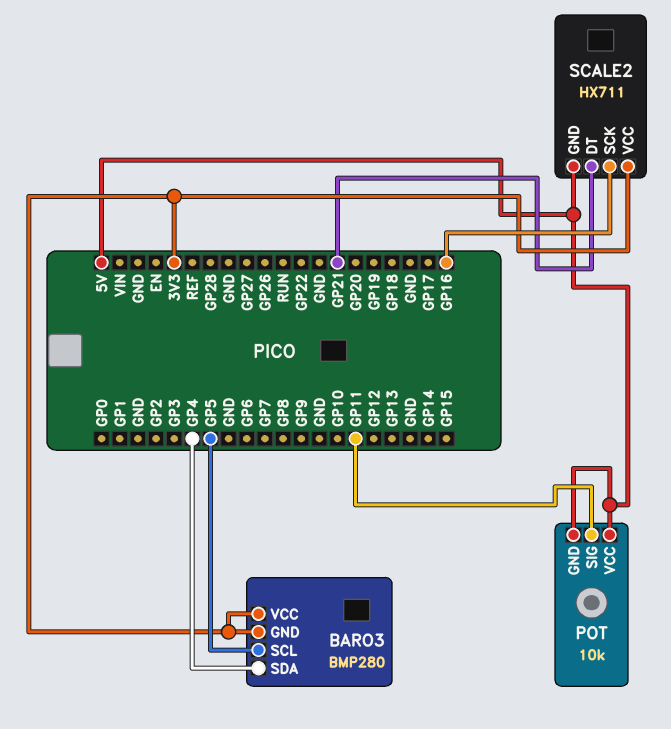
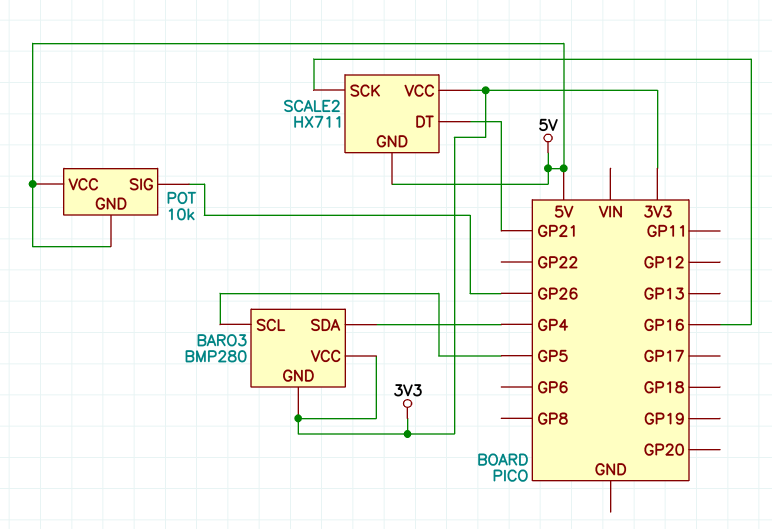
POT pin SIG: GP11 -> GP26

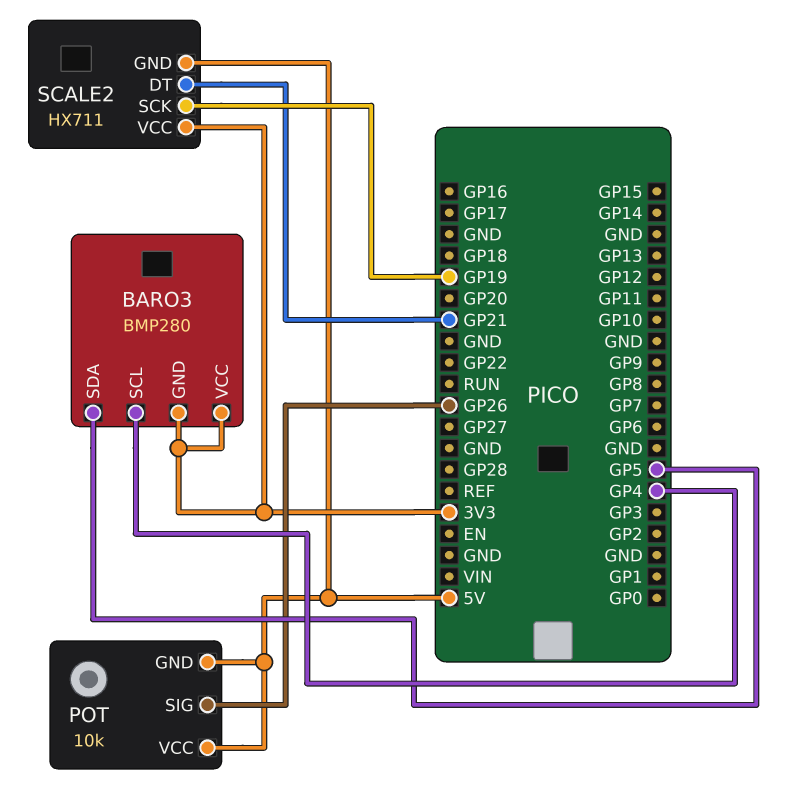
BARO3 pin SCL: GP5 -> GP4
BARO3 pin SDA: GP4 -> GP5
SCALE2 pin SCK: GP16 -> GP19

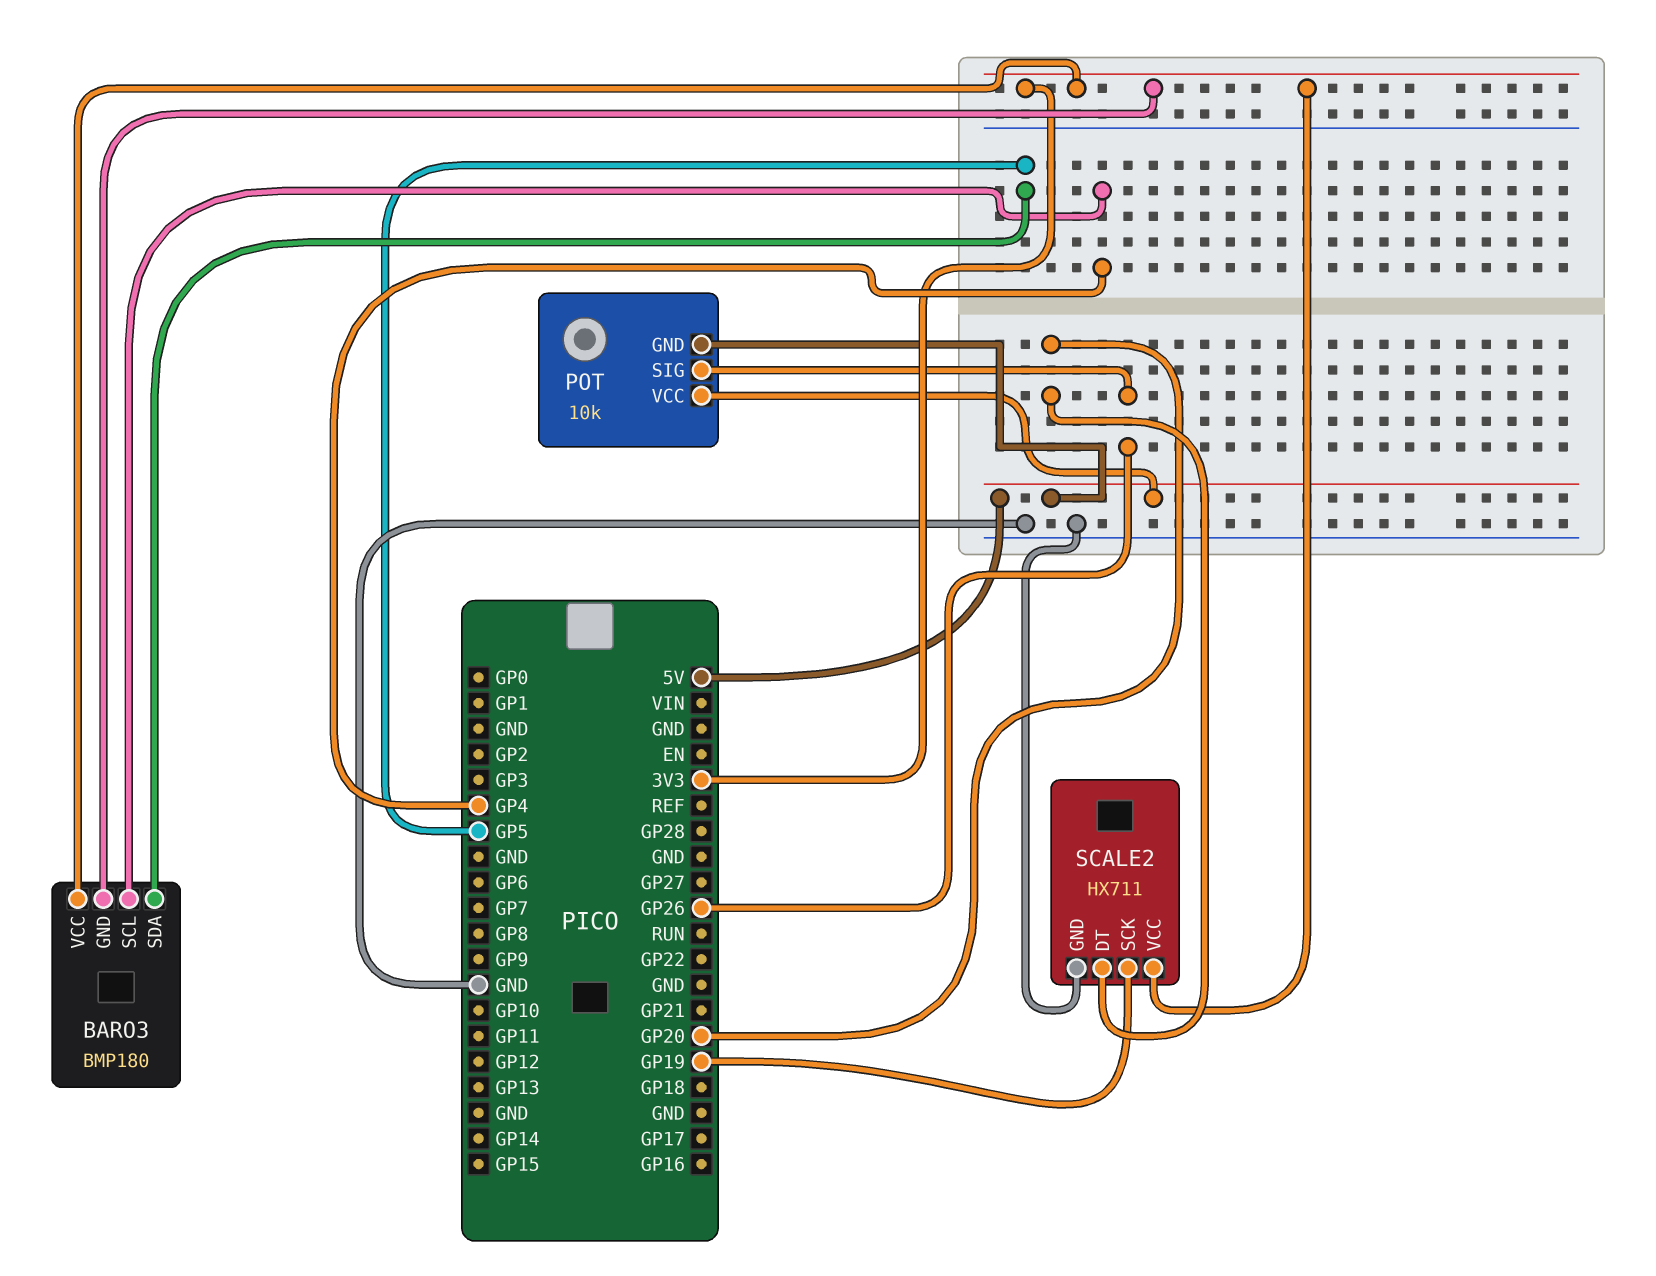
BARO3: BMP280 -> BMP180
SCALE2 pin DT: GP21 -> GP20
SCALE2 pin GND: 5V -> GND

